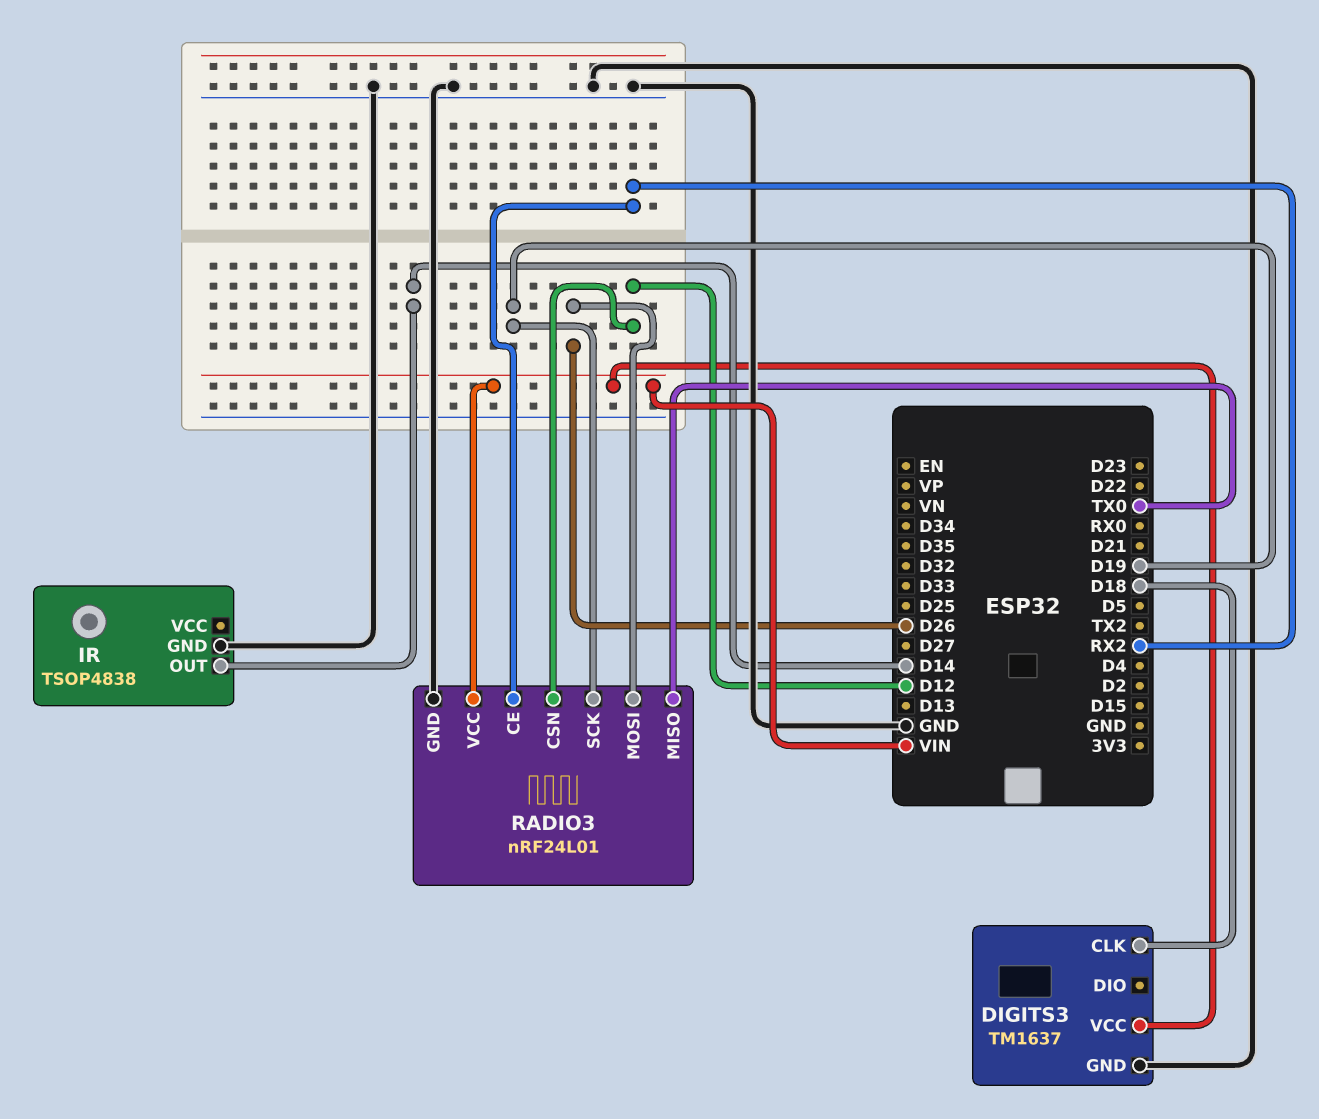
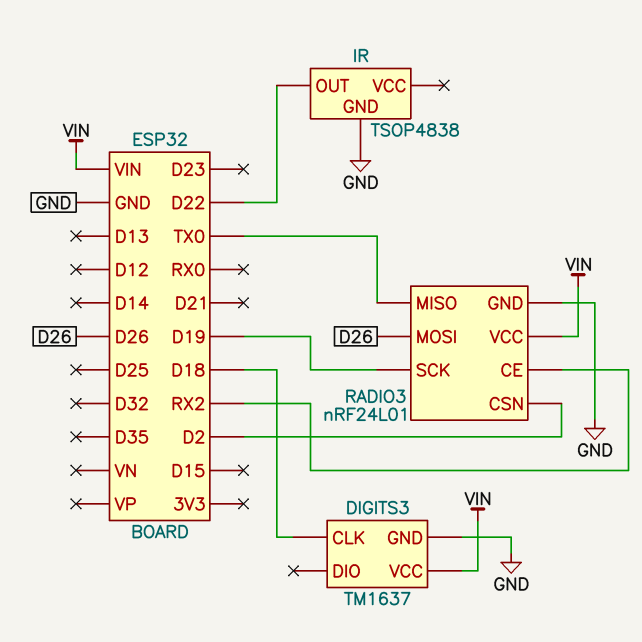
IR pin OUT: D14 -> D22
RADIO3 pin CSN: D12 -> D2

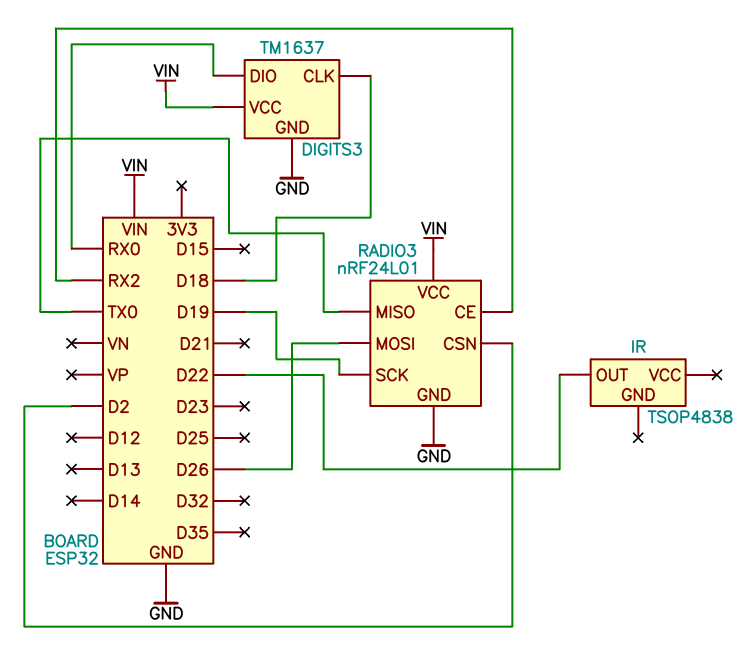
DIGITS3 pin DIO: none -> RX0
IR pin GND: GND -> none

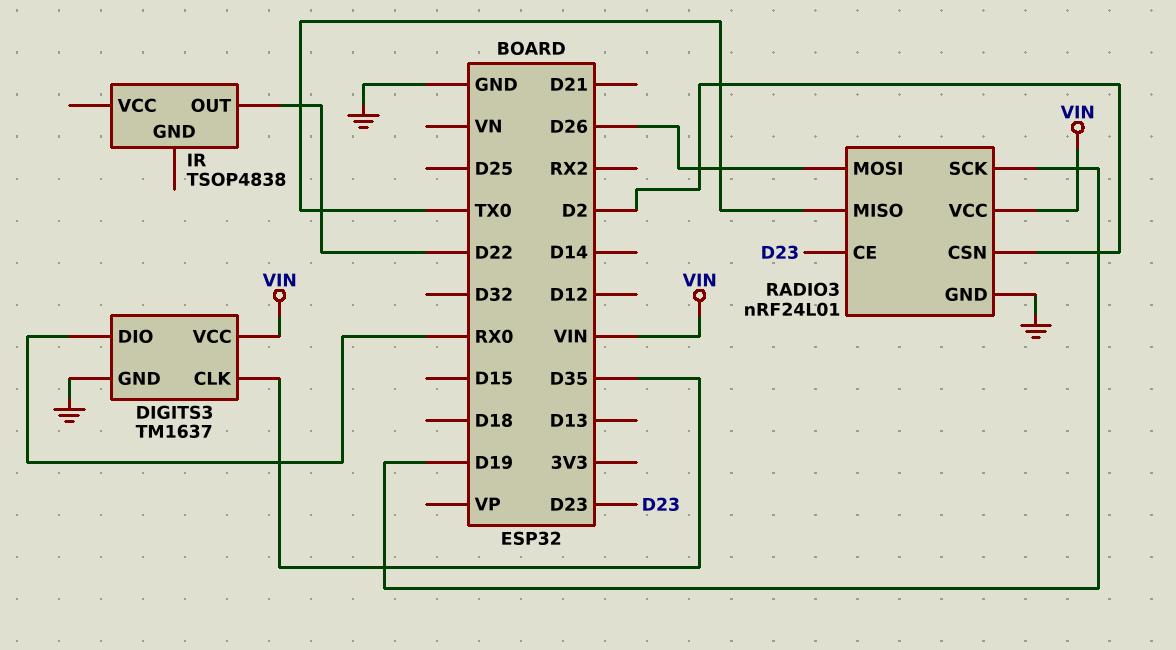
DIGITS3 pin CLK: D18 -> D35
RADIO3 pin CE: RX2 -> D23

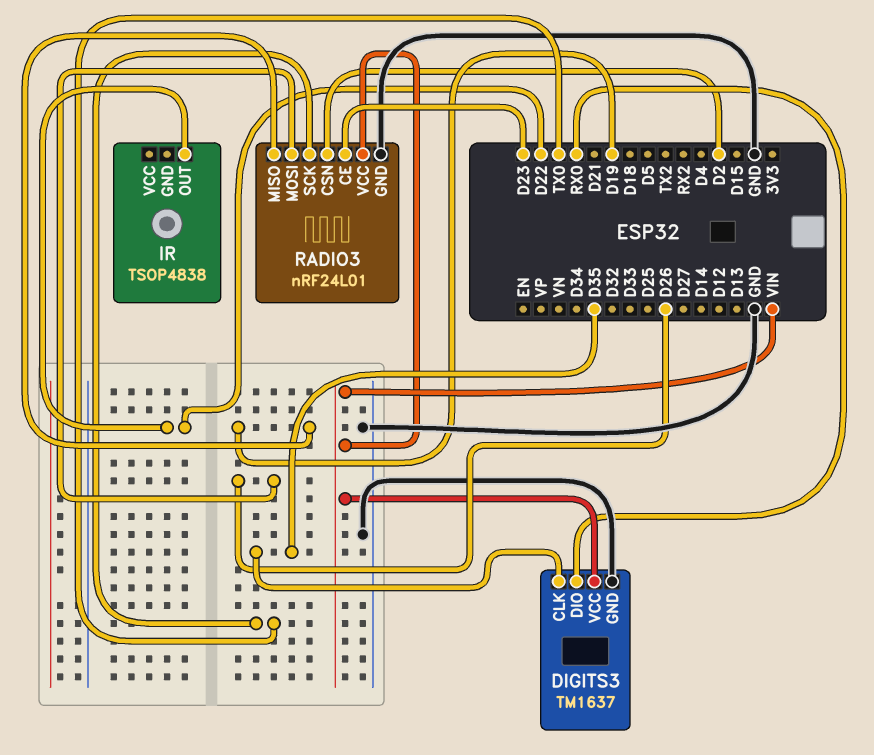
RADIO3 pin MISO: TX0 -> D19
RADIO3 pin SCK: D19 -> TX0

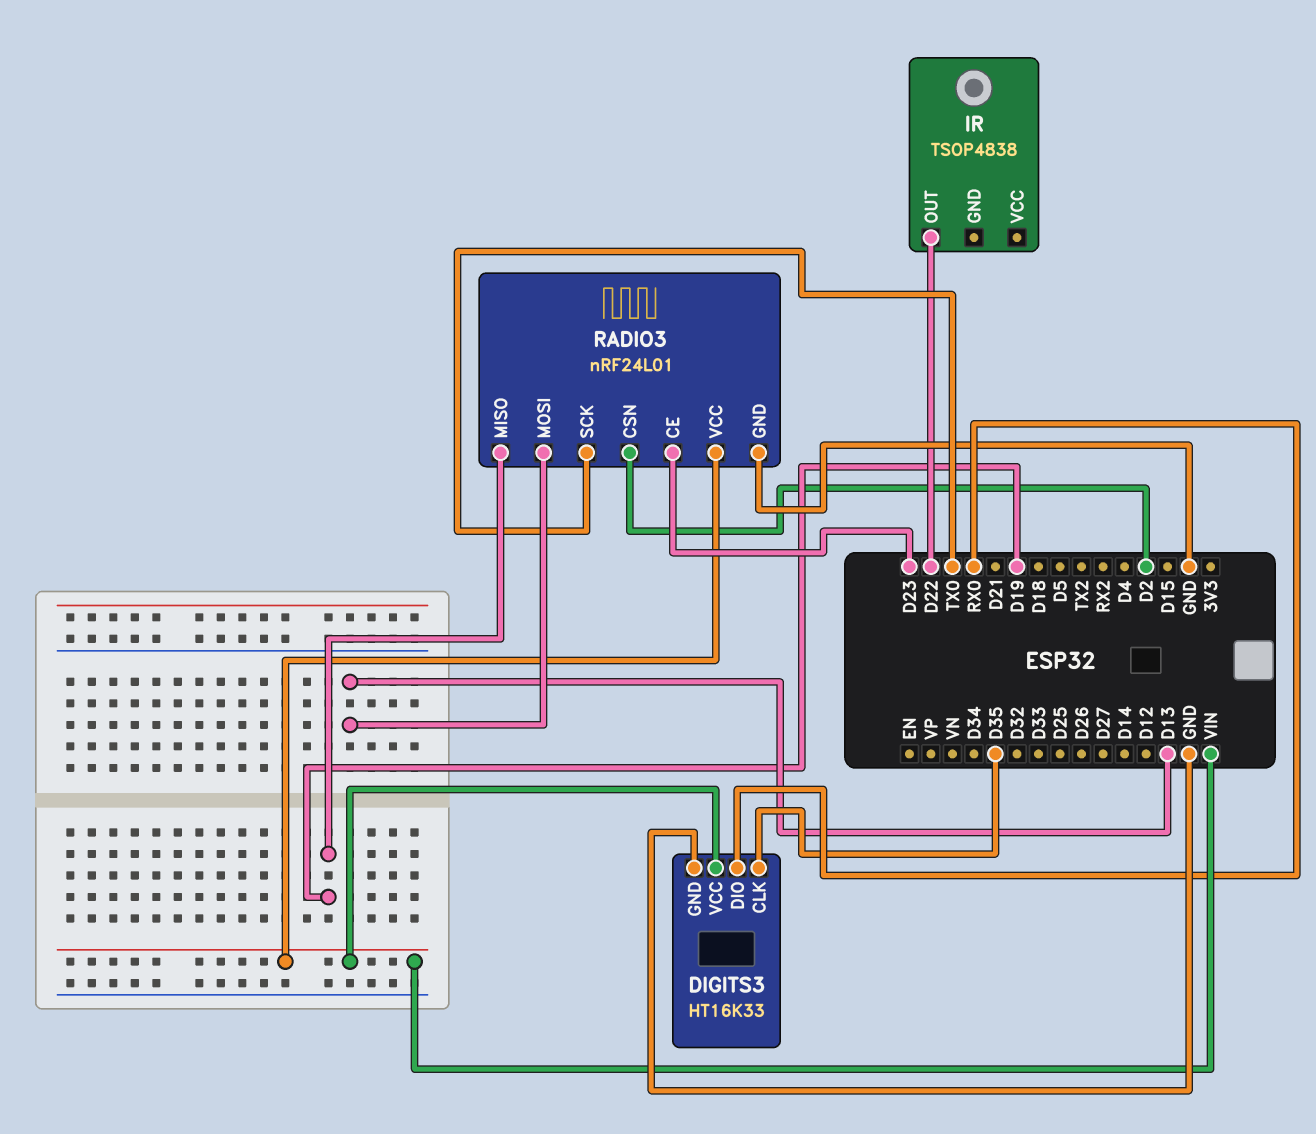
DIGITS3: TM1637 -> HT16K33
RADIO3 pin MOSI: D26 -> D13

